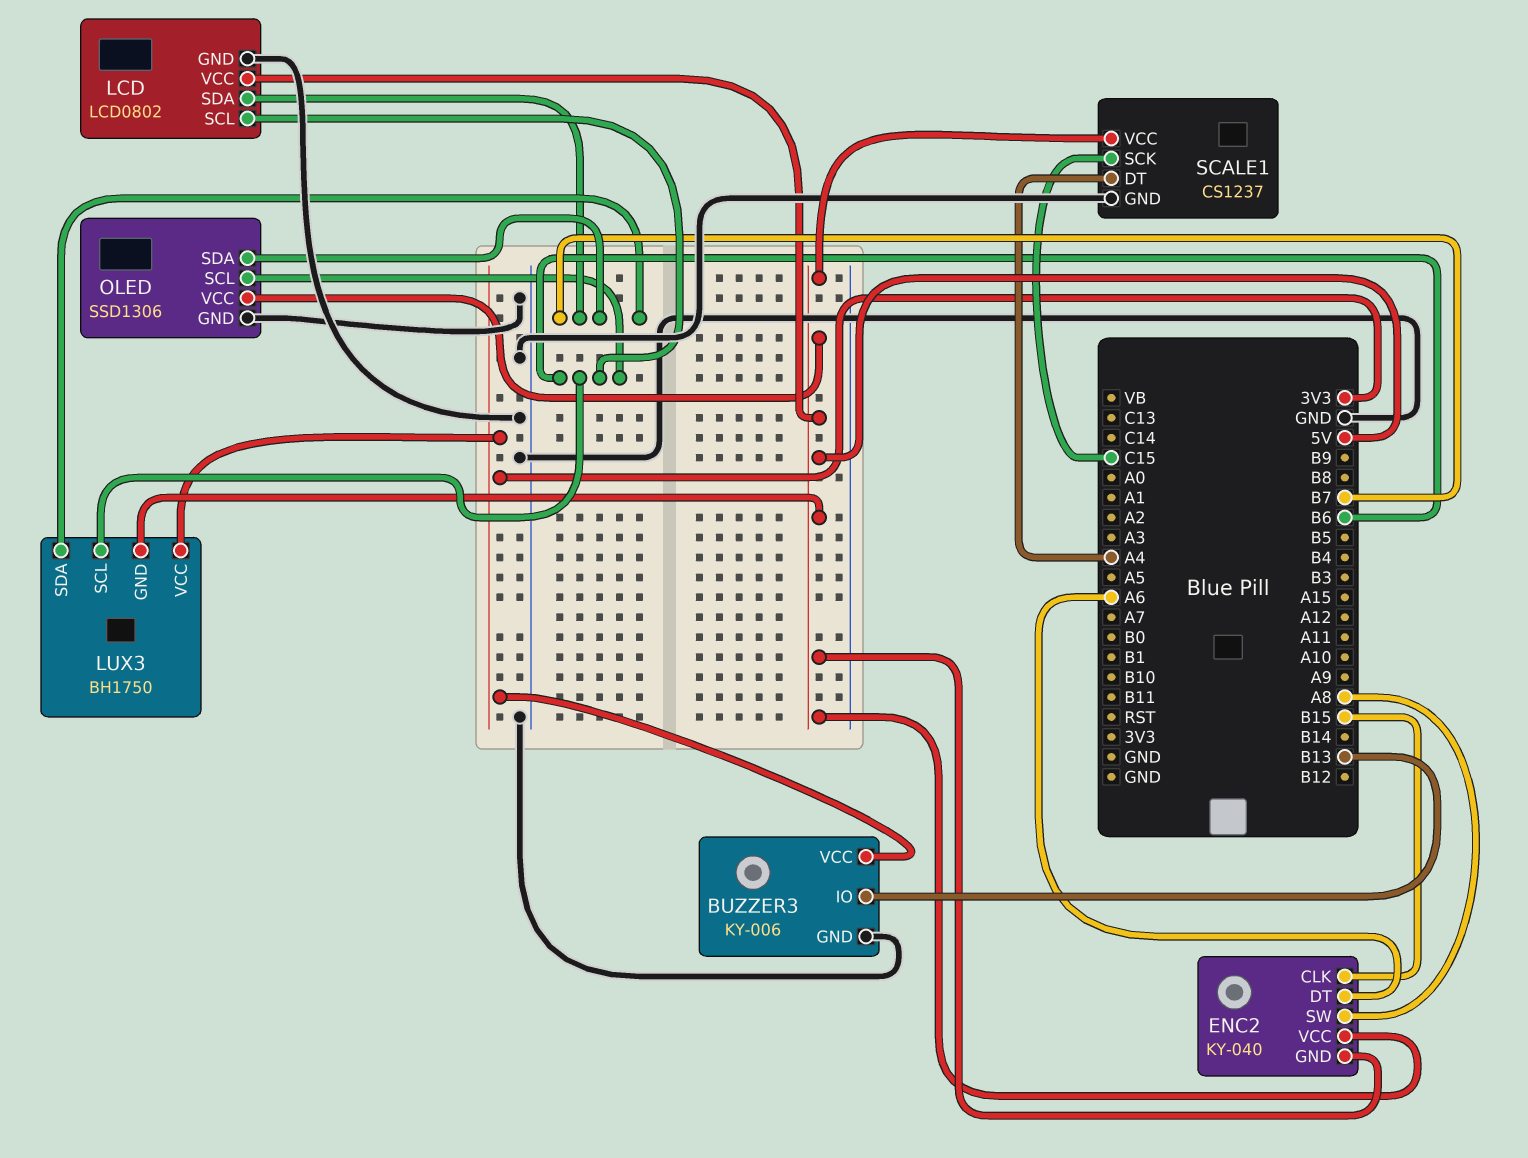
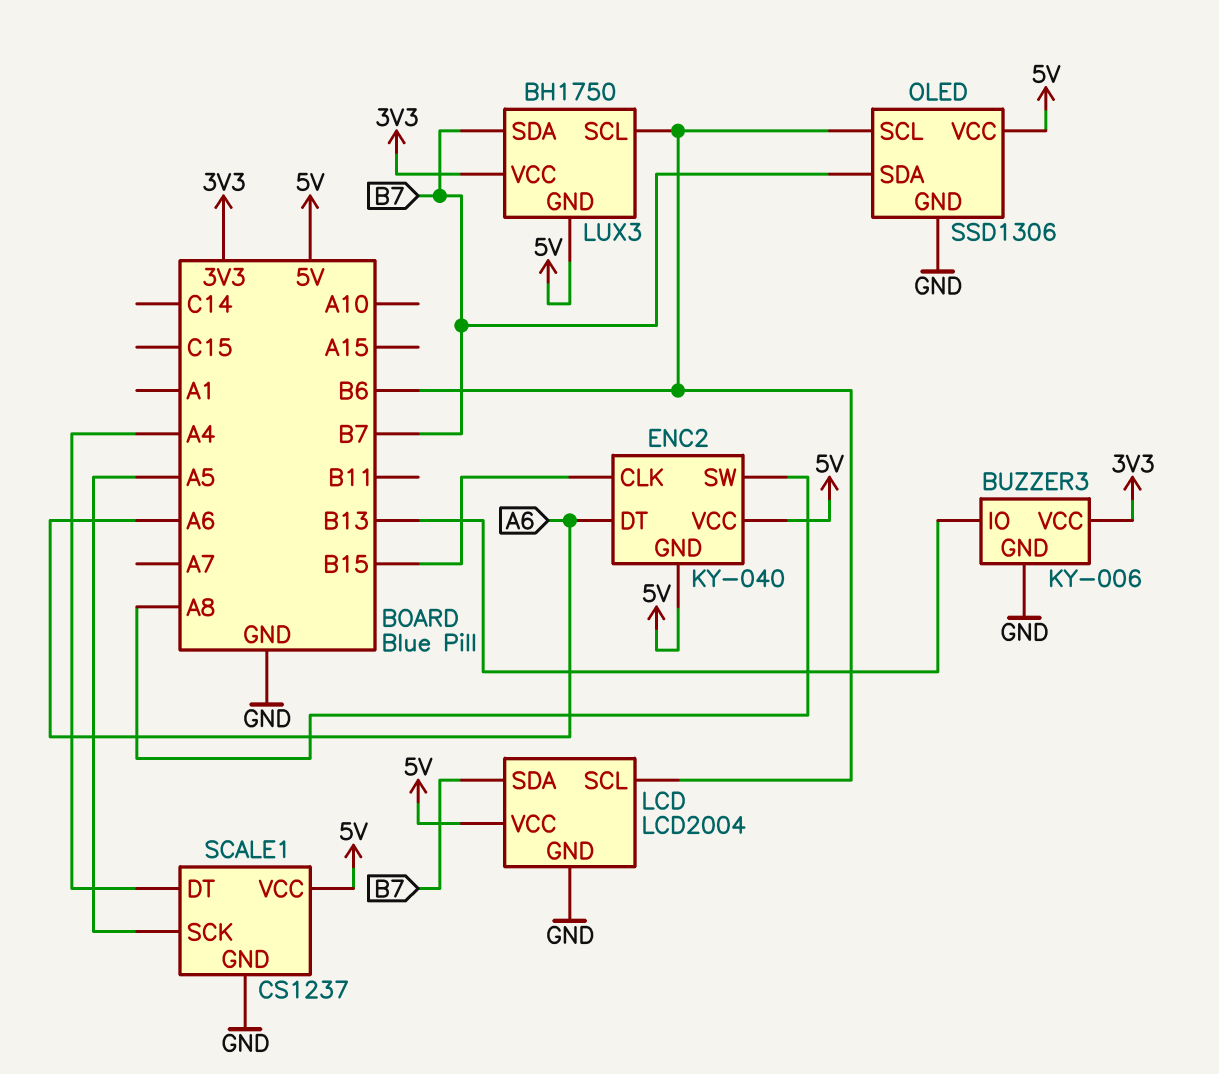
LCD: LCD0802 -> LCD2004
SCALE1 pin SCK: C15 -> A5

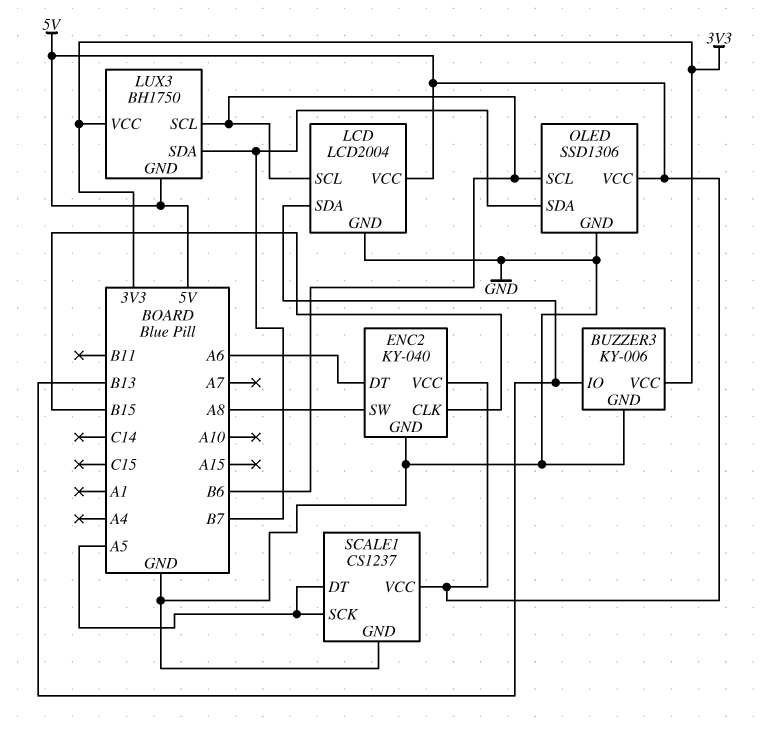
ENC2 pin GND: 5V -> GND
LCD pin SDA: B7 -> B13
SCALE1 pin DT: A4 -> A5

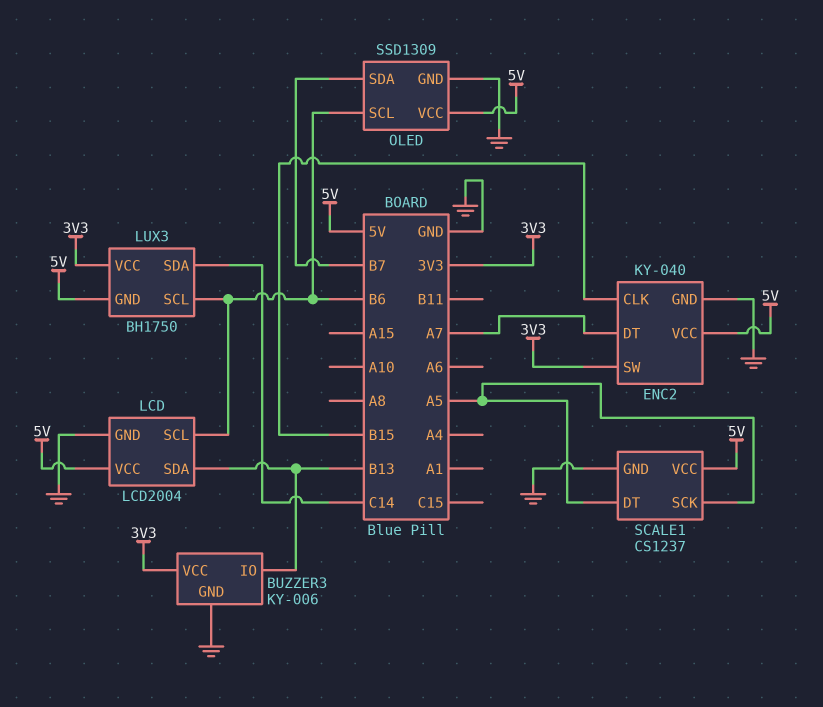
ENC2 pin DT: A6 -> A7
ENC2 pin SW: A8 -> 3V3
LUX3 pin SDA: B7 -> C14
OLED: SSD1306 -> SSD1309

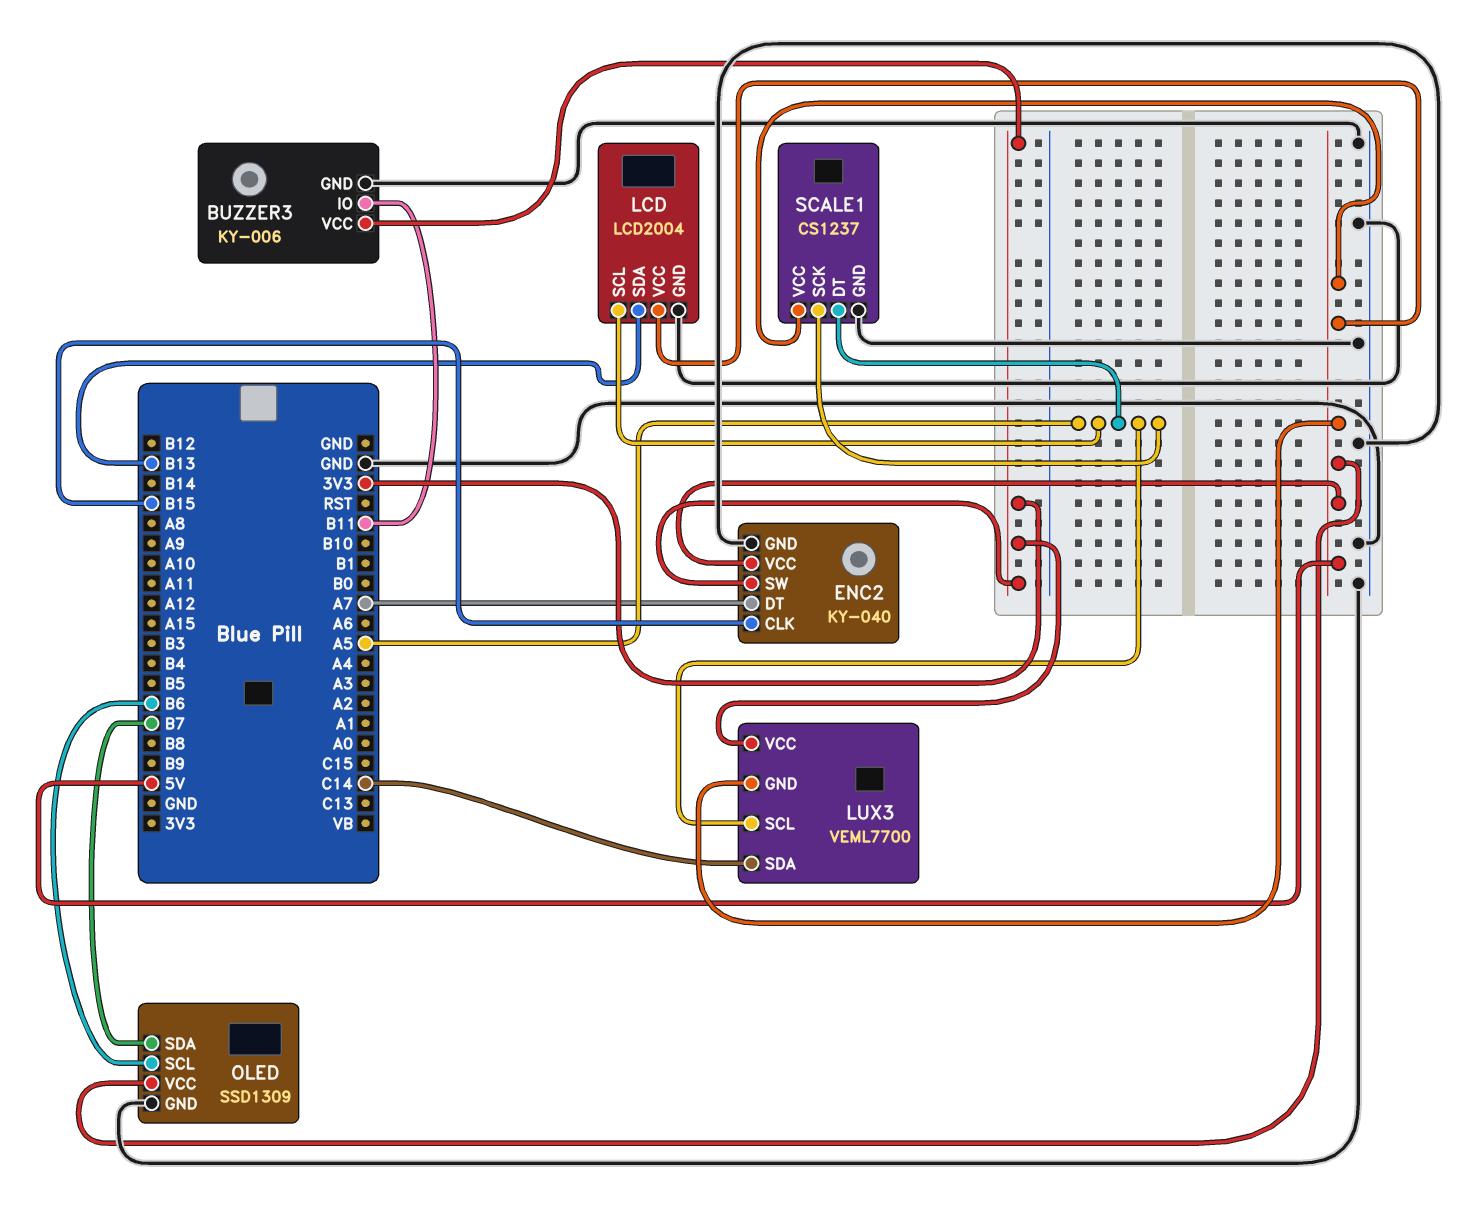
BUZZER3 pin IO: B13 -> B11
LCD pin SCL: B6 -> A5
LUX3: BH1750 -> VEML7700
LUX3 pin SCL: B6 -> A5

